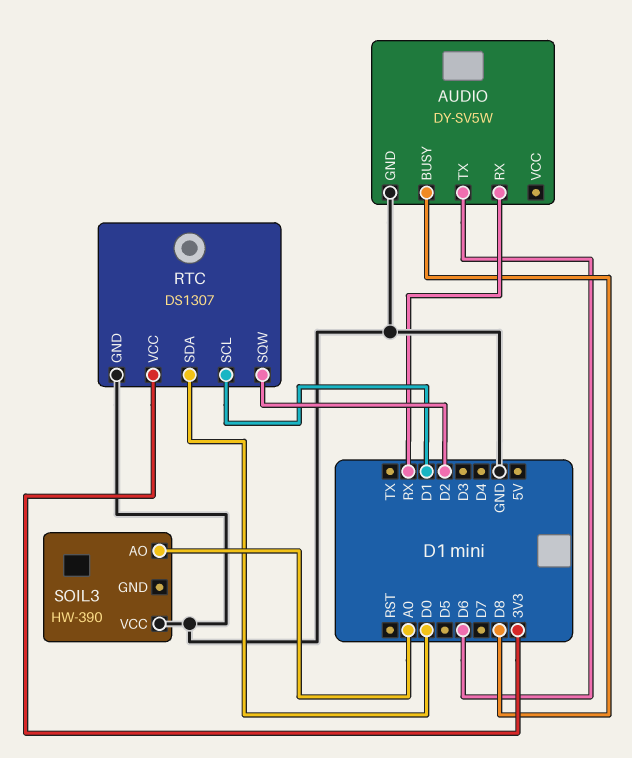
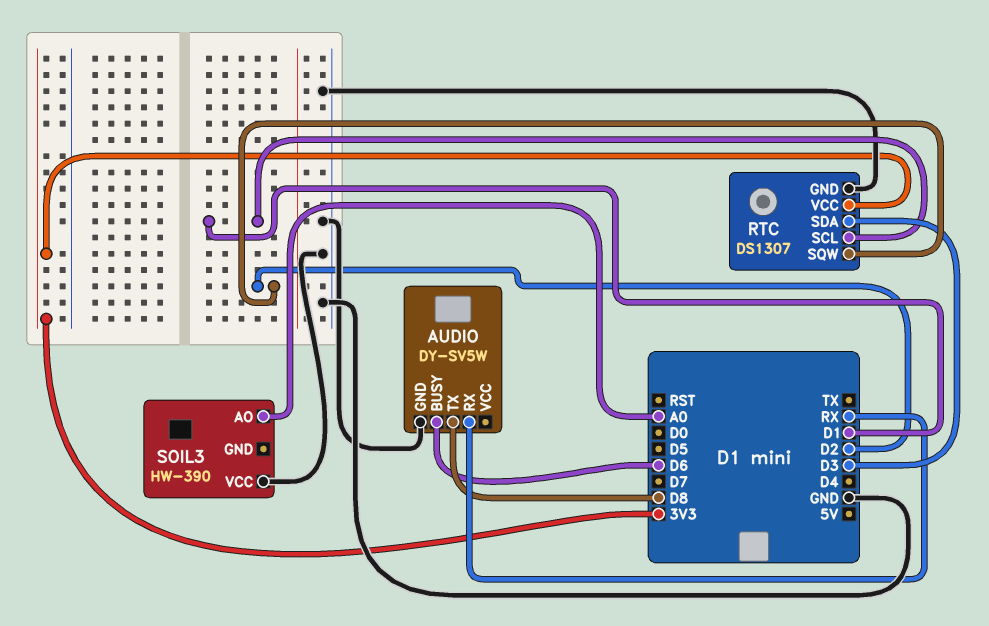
AUDIO pin BUSY: D8 -> D6
AUDIO pin TX: D6 -> D8
RTC pin SDA: D0 -> D3

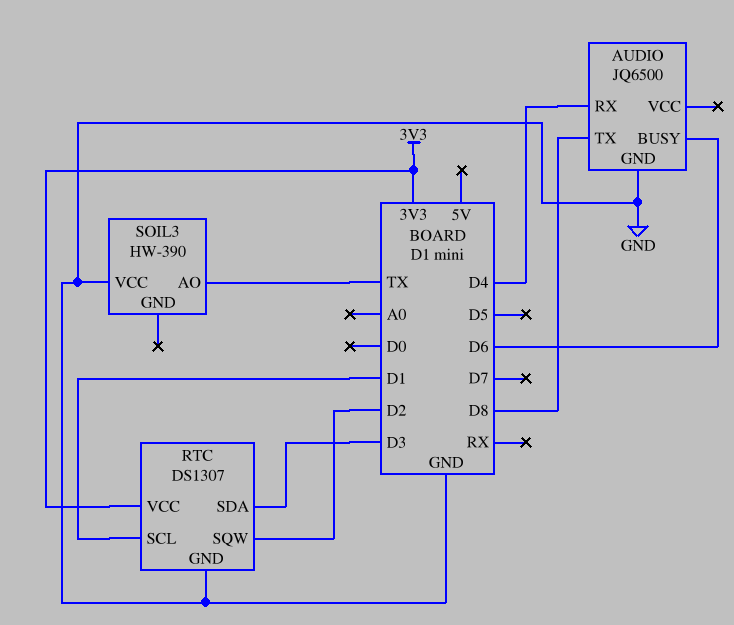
AUDIO: DY-SV5W -> JQ6500
AUDIO pin RX: RX -> D4
SOIL3 pin AO: A0 -> TX

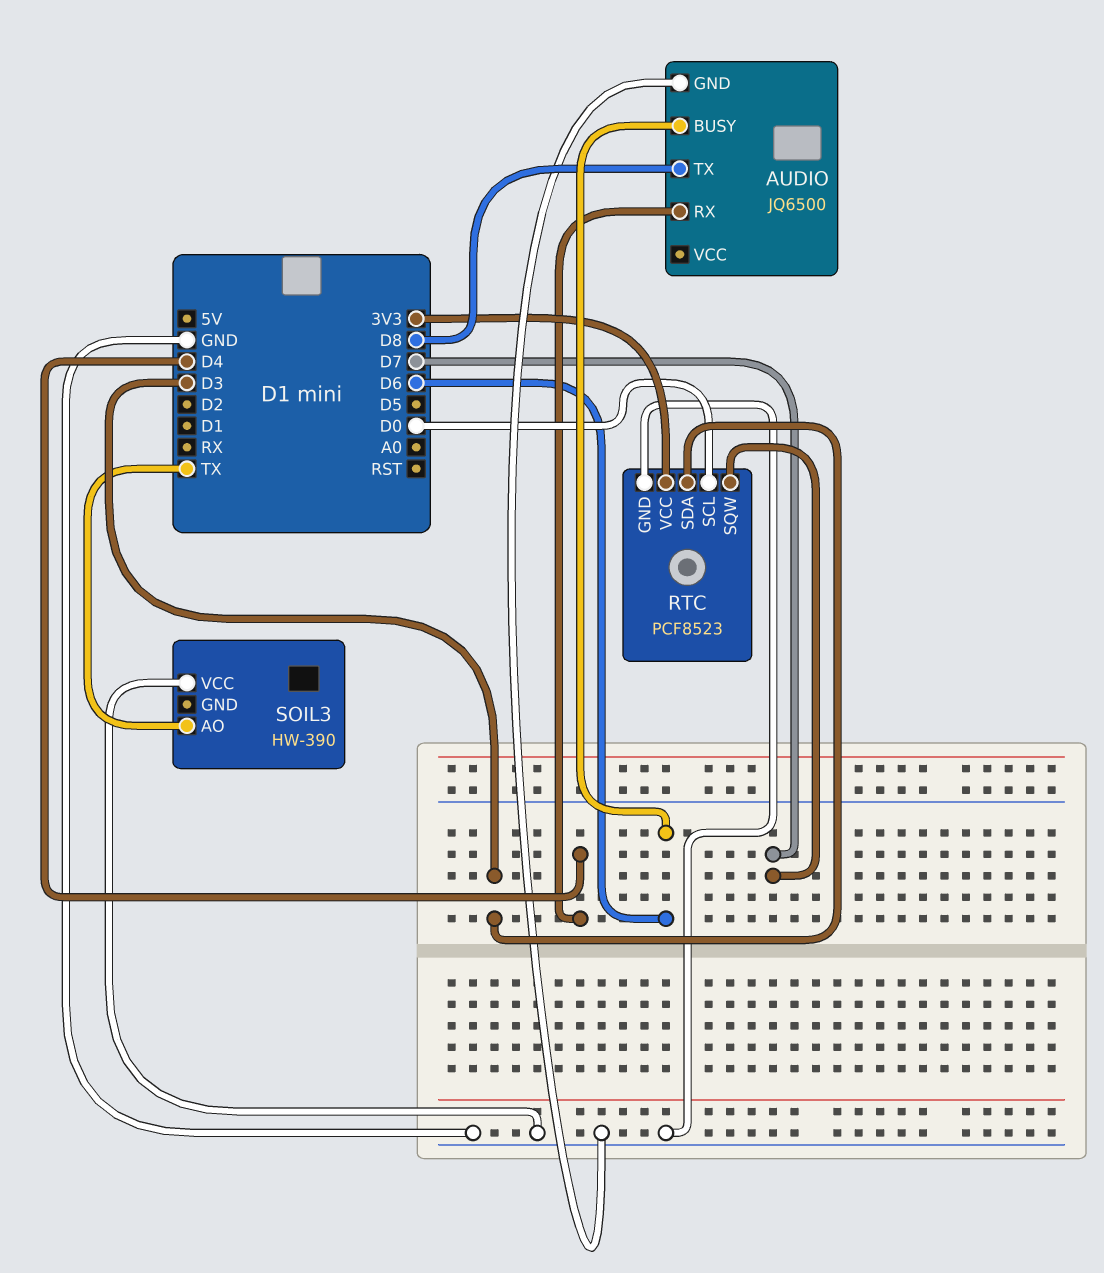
RTC: DS1307 -> PCF8523
RTC pin SCL: D1 -> D0
RTC pin SQW: D2 -> D7

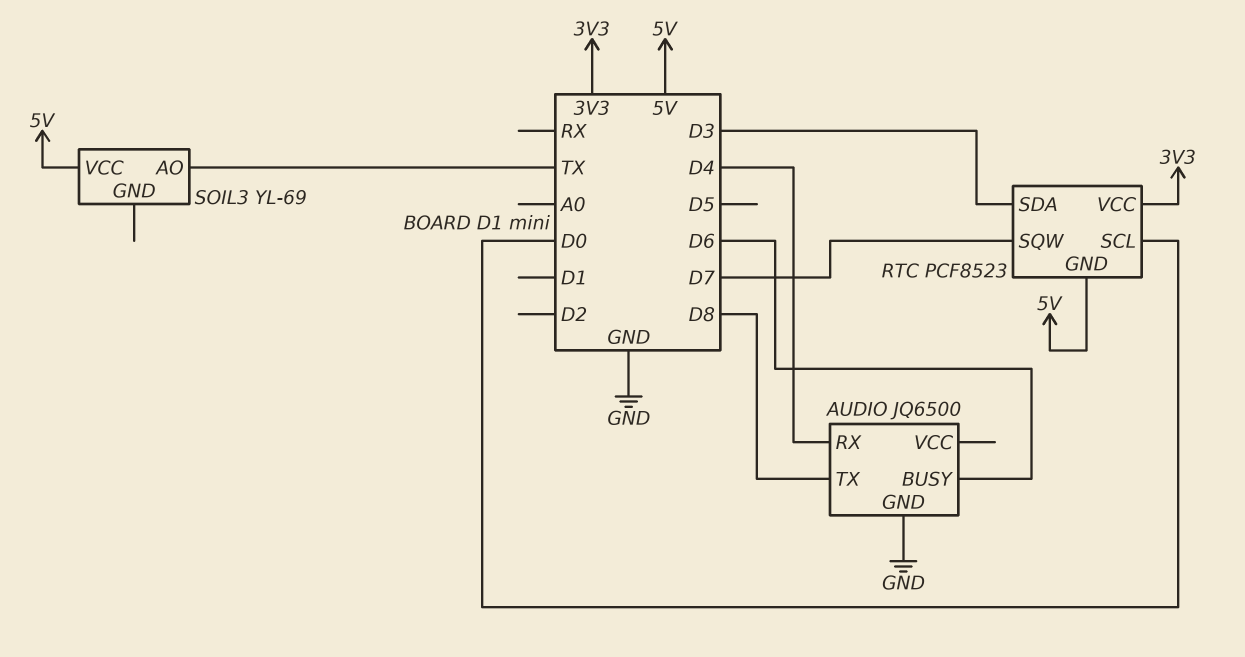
RTC pin GND: GND -> 5V
SOIL3: HW-390 -> YL-69
SOIL3 pin VCC: GND -> 5V

